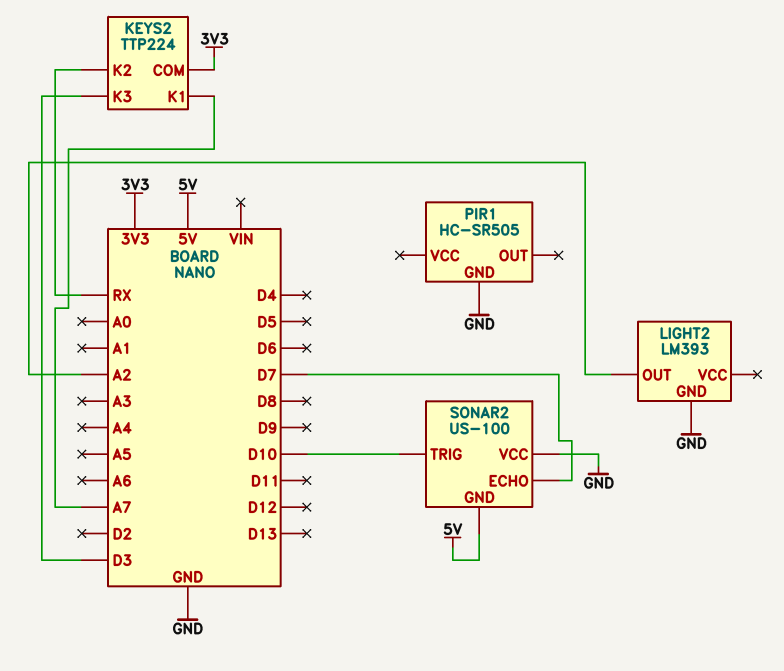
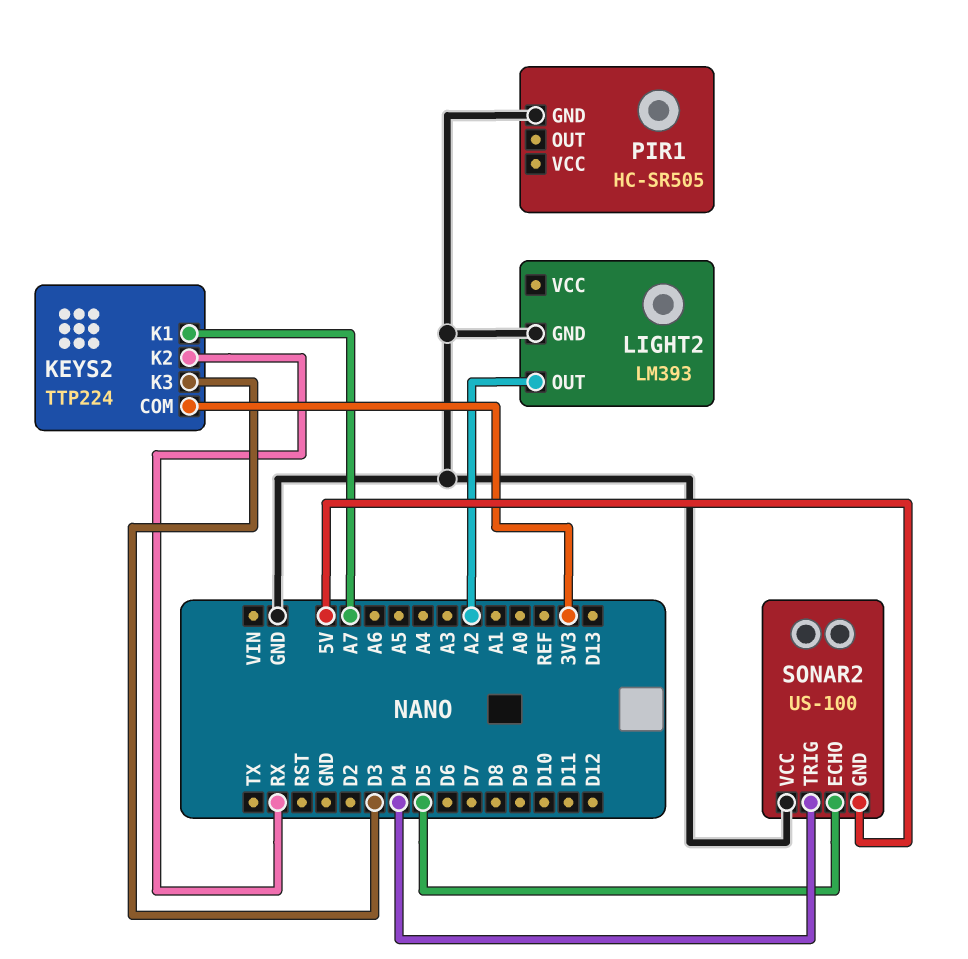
SONAR2 pin ECHO: D7 -> D5
SONAR2 pin TRIG: D10 -> D4

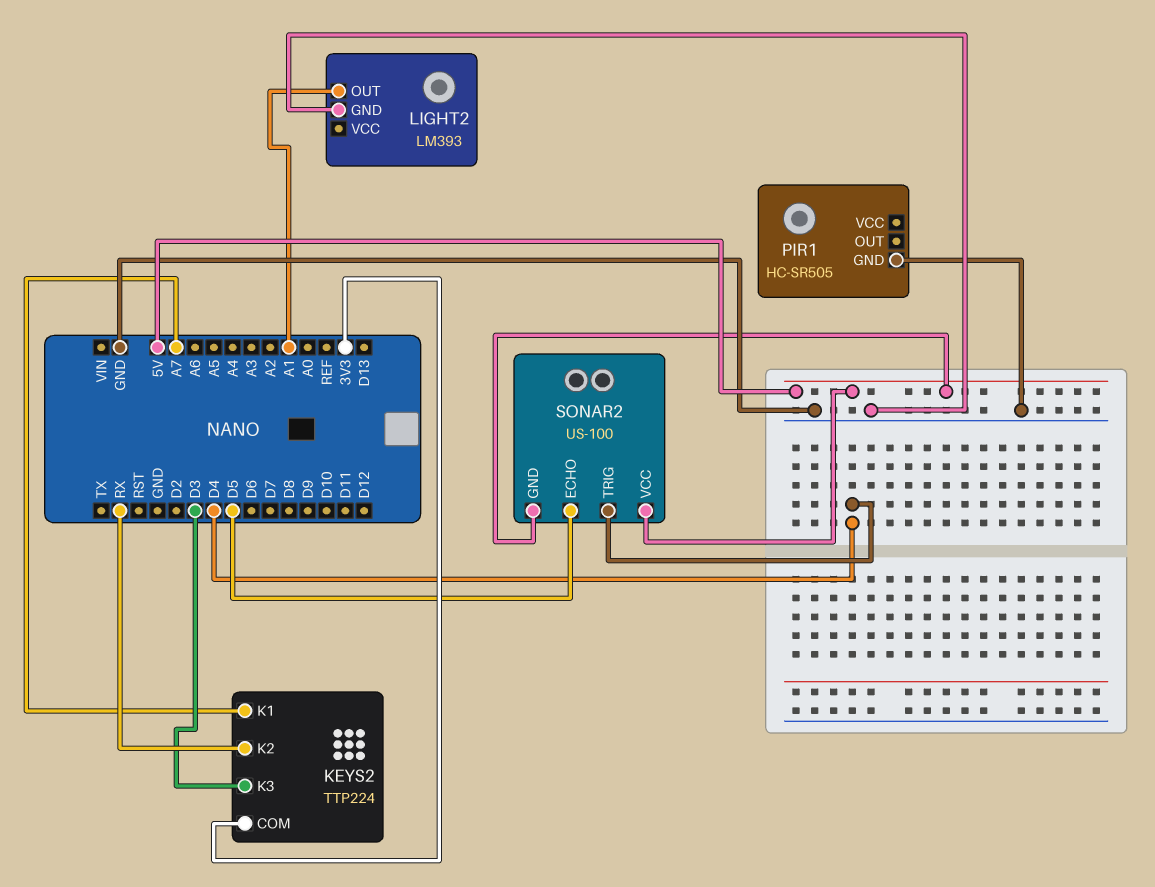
LIGHT2 pin OUT: A2 -> A1
SONAR2 pin VCC: GND -> 5V

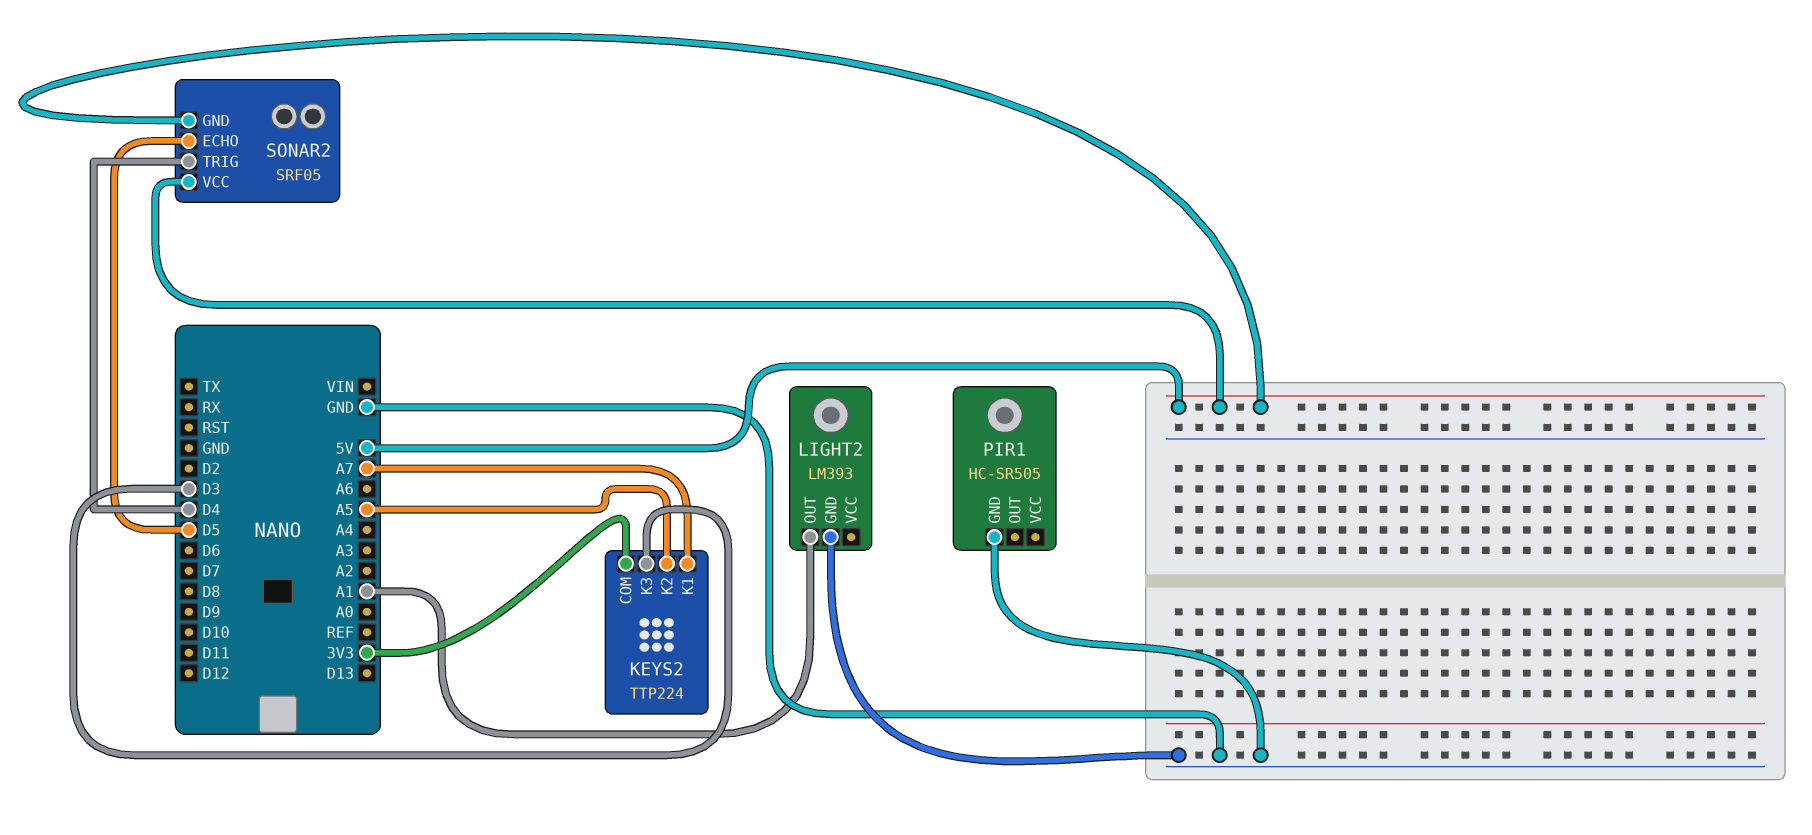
KEYS2 pin K2: RX -> A5
SONAR2: US-100 -> SRF05

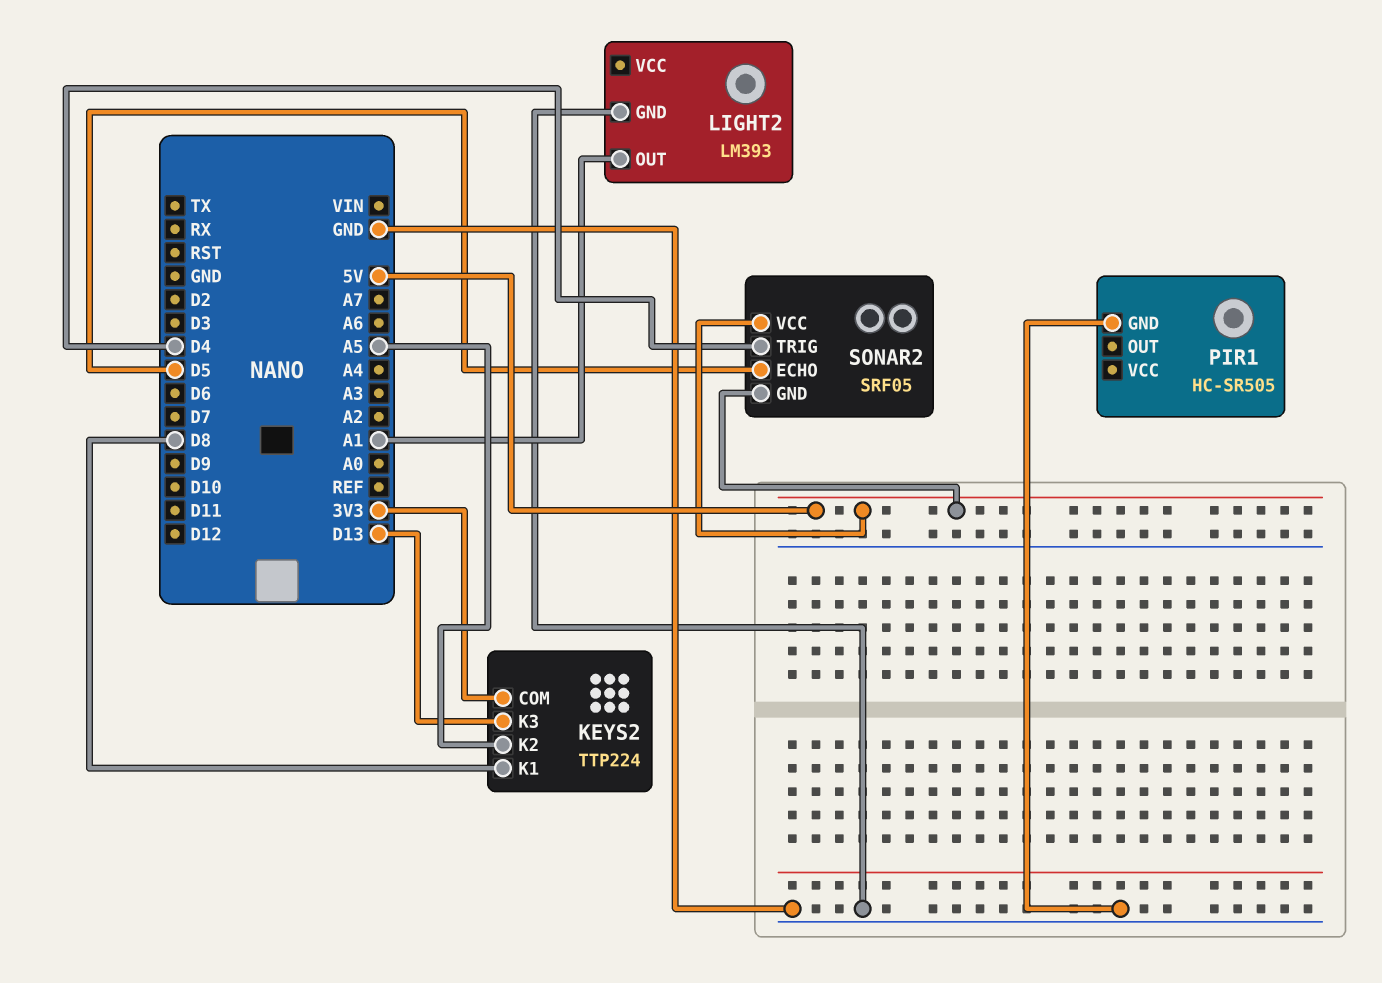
KEYS2 pin K1: A7 -> D8
KEYS2 pin K3: D3 -> D13

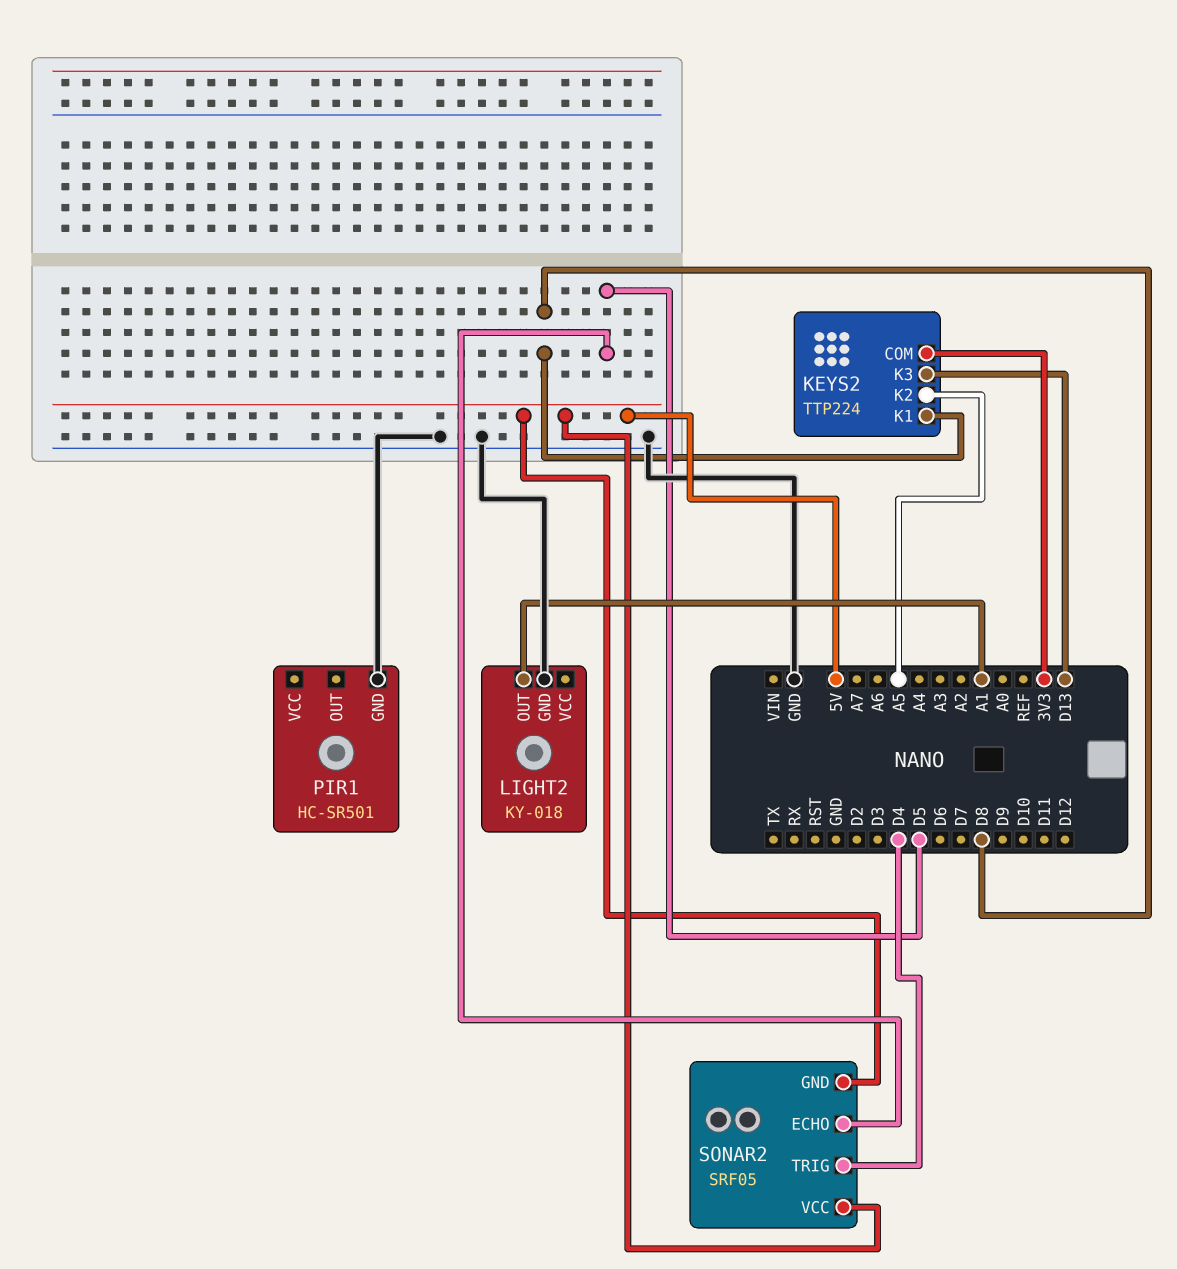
LIGHT2: LM393 -> KY-018
PIR1: HC-SR505 -> HC-SR501

